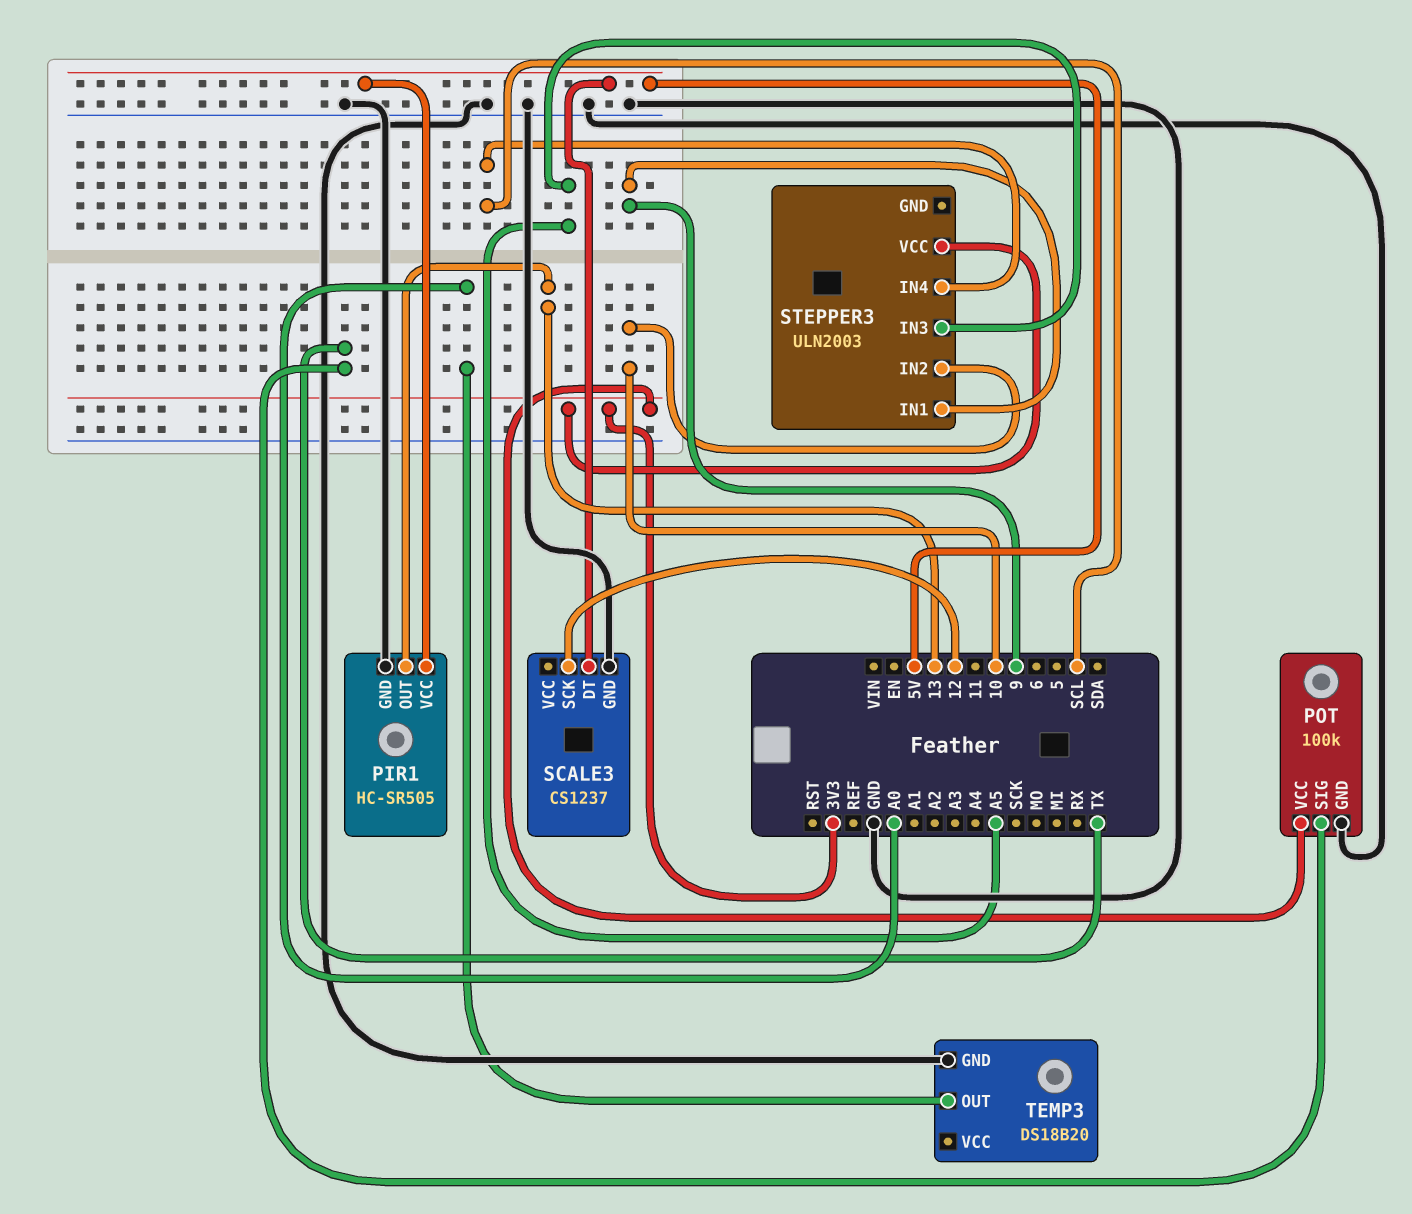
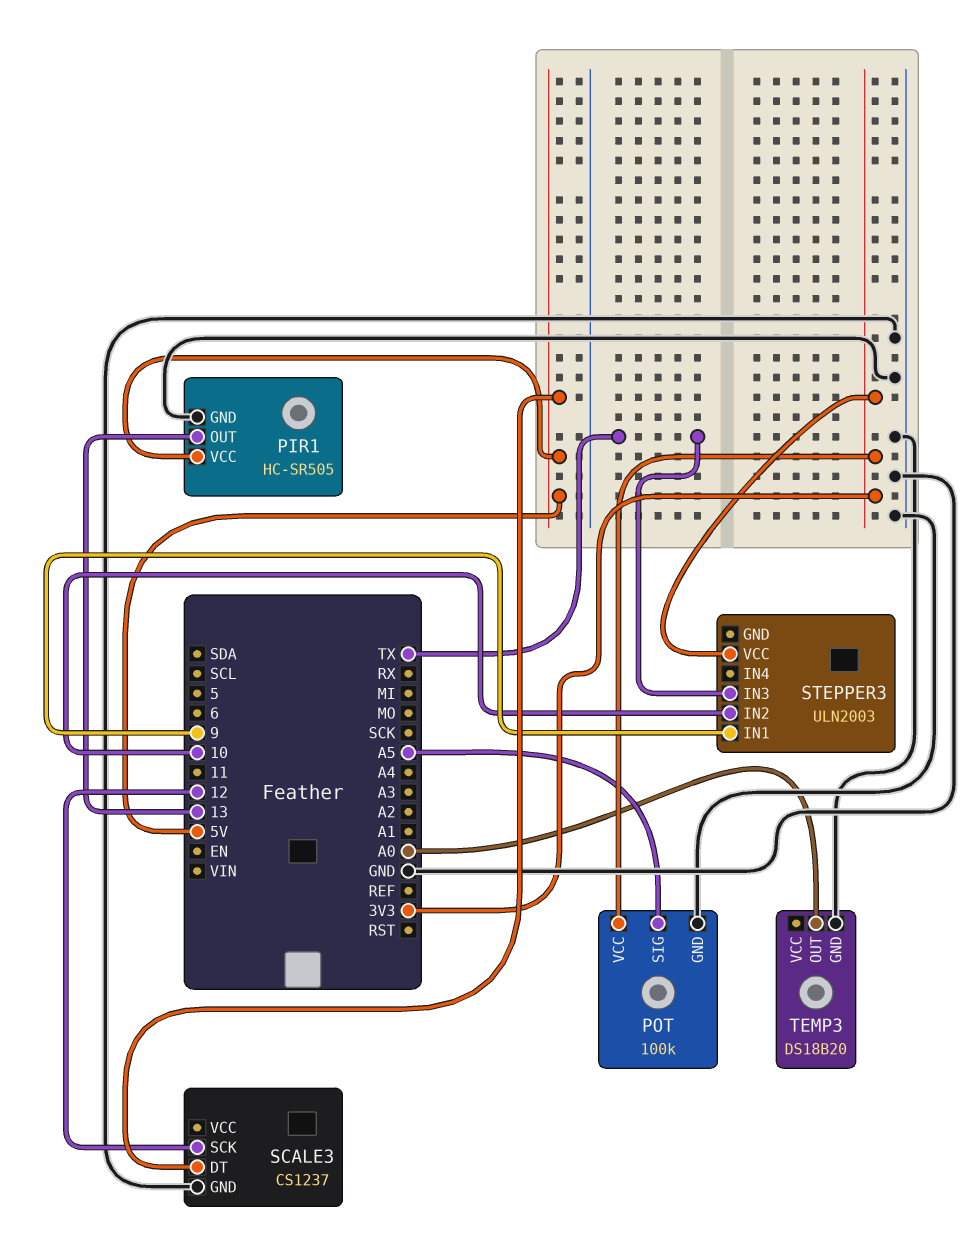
POT pin SIG: TX -> A5
STEPPER3 pin IN3: A5 -> TX
STEPPER3 pin IN4: SCL -> none

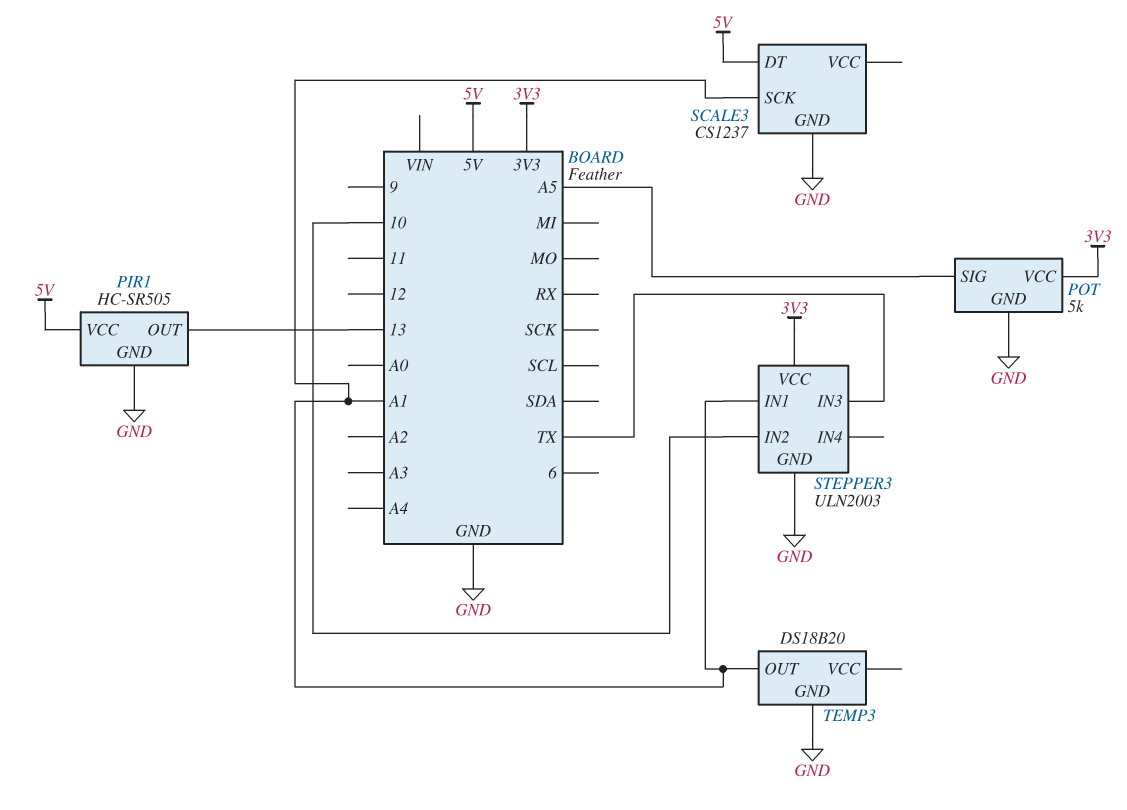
POT: 100k -> 5k
SCALE3 pin SCK: 12 -> A1
STEPPER3 pin GND: none -> GND
STEPPER3 pin IN1: 9 -> A1
TEMP3 pin OUT: A0 -> A1

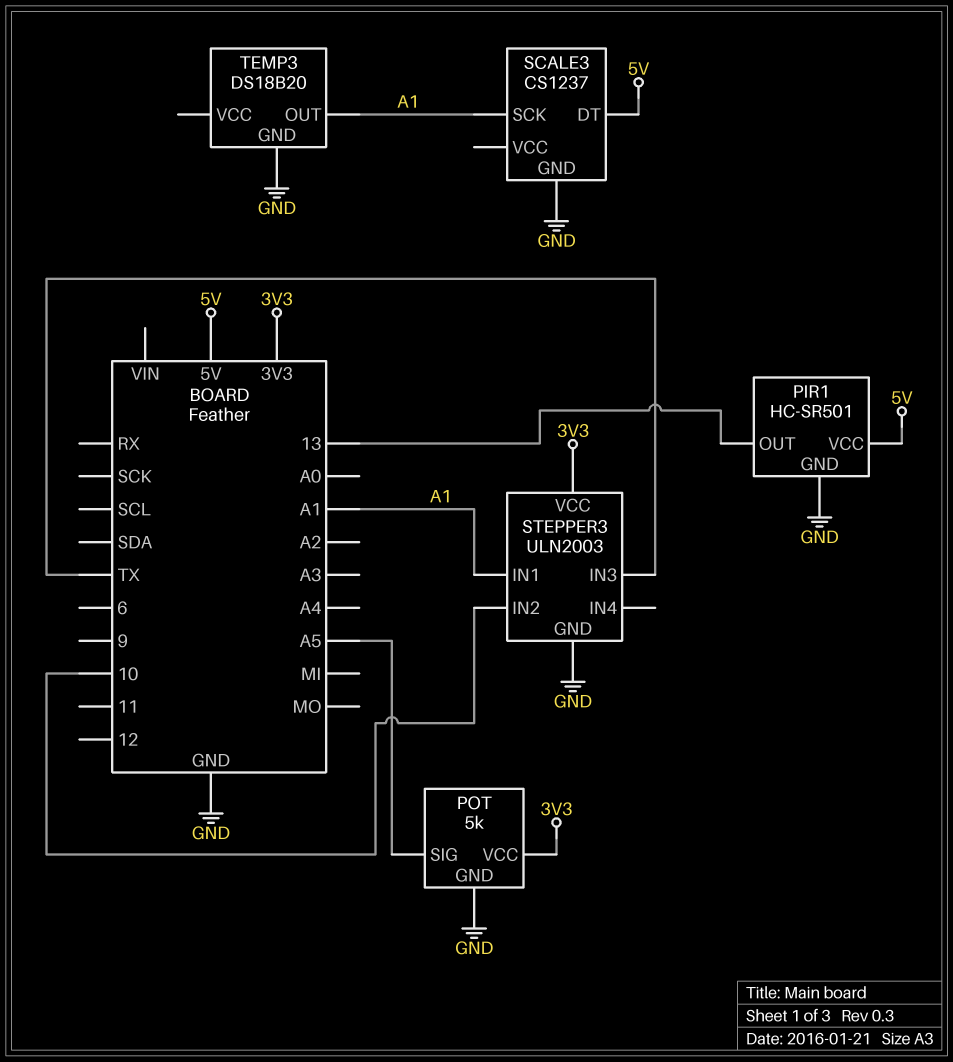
PIR1: HC-SR505 -> HC-SR501

